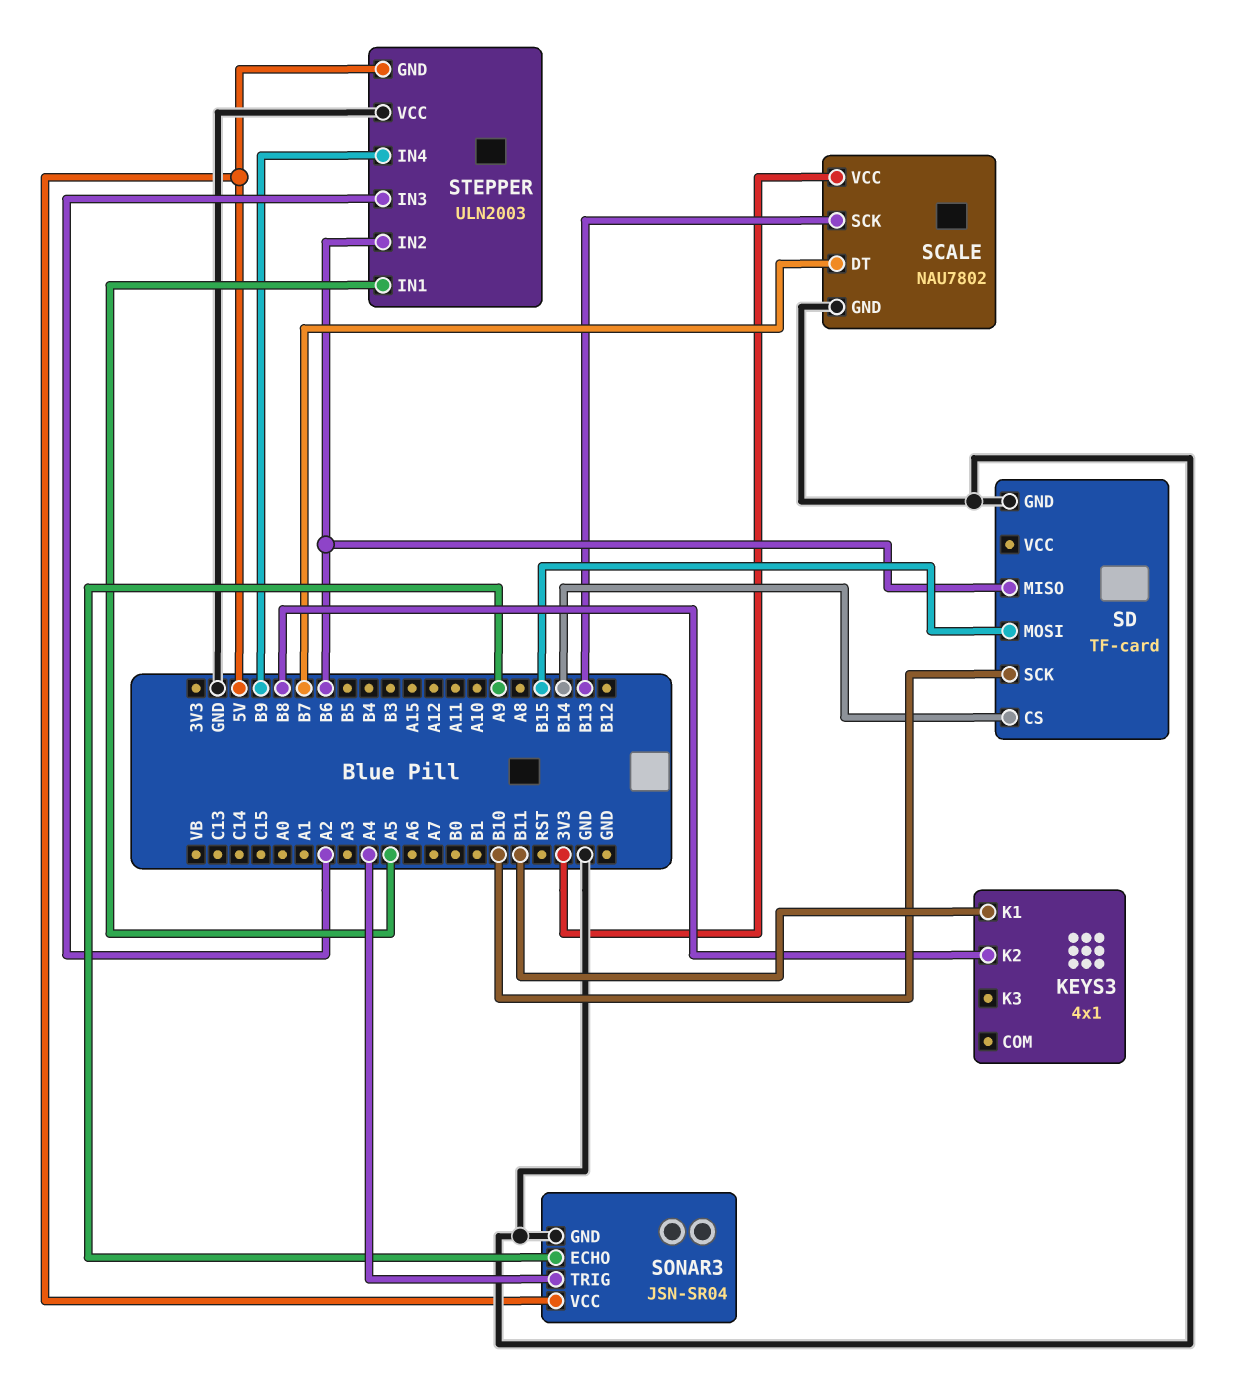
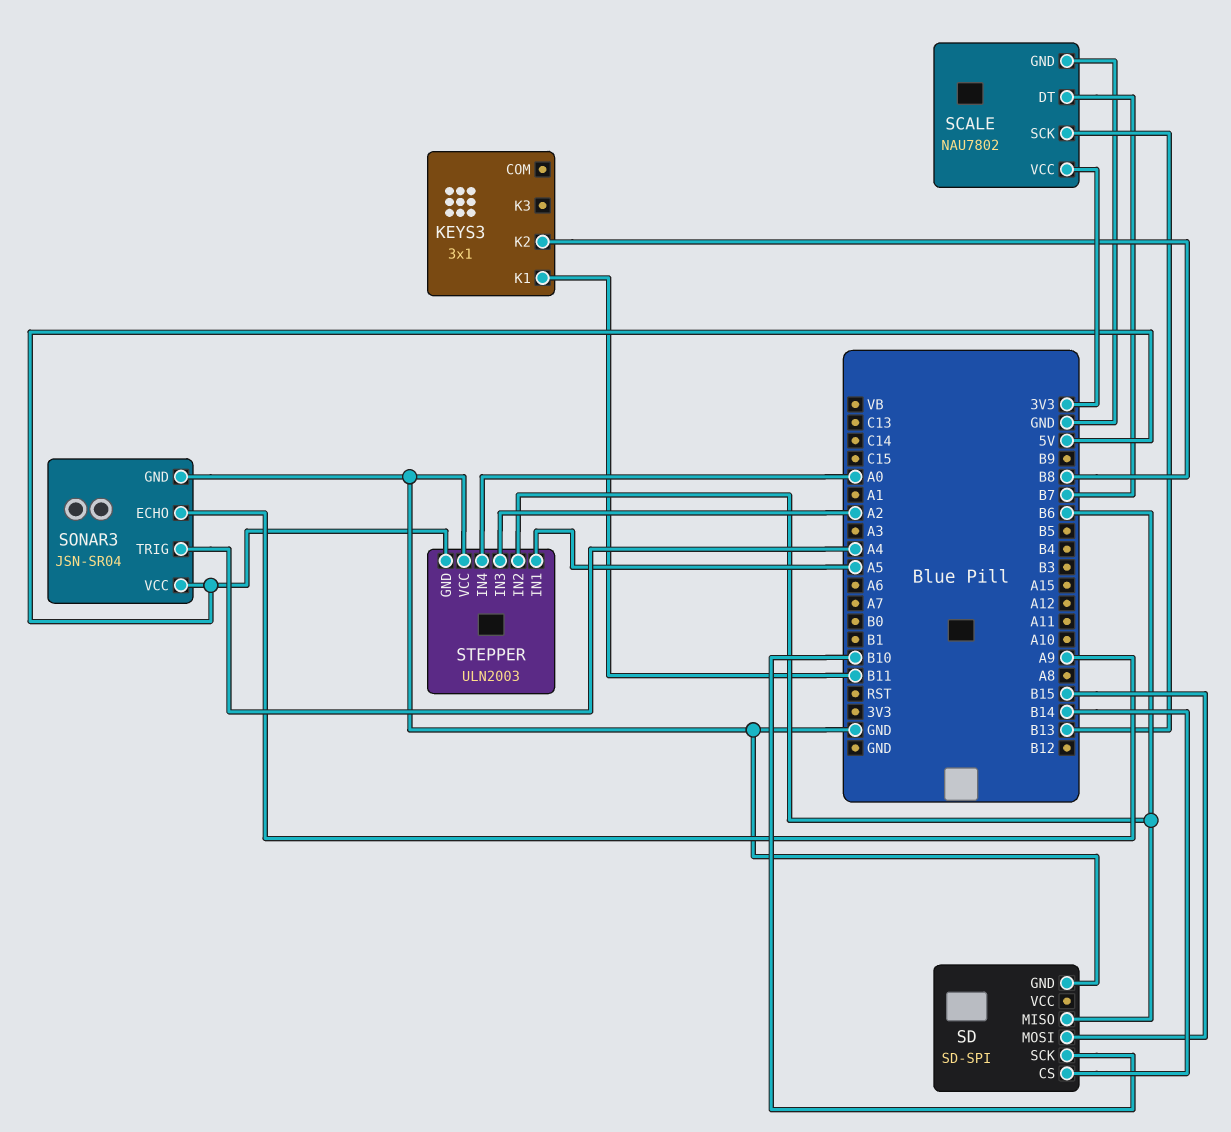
KEYS3: 4x1 -> 3x1
SD: TF-card -> SD-SPI
STEPPER pin IN4: B9 -> A0

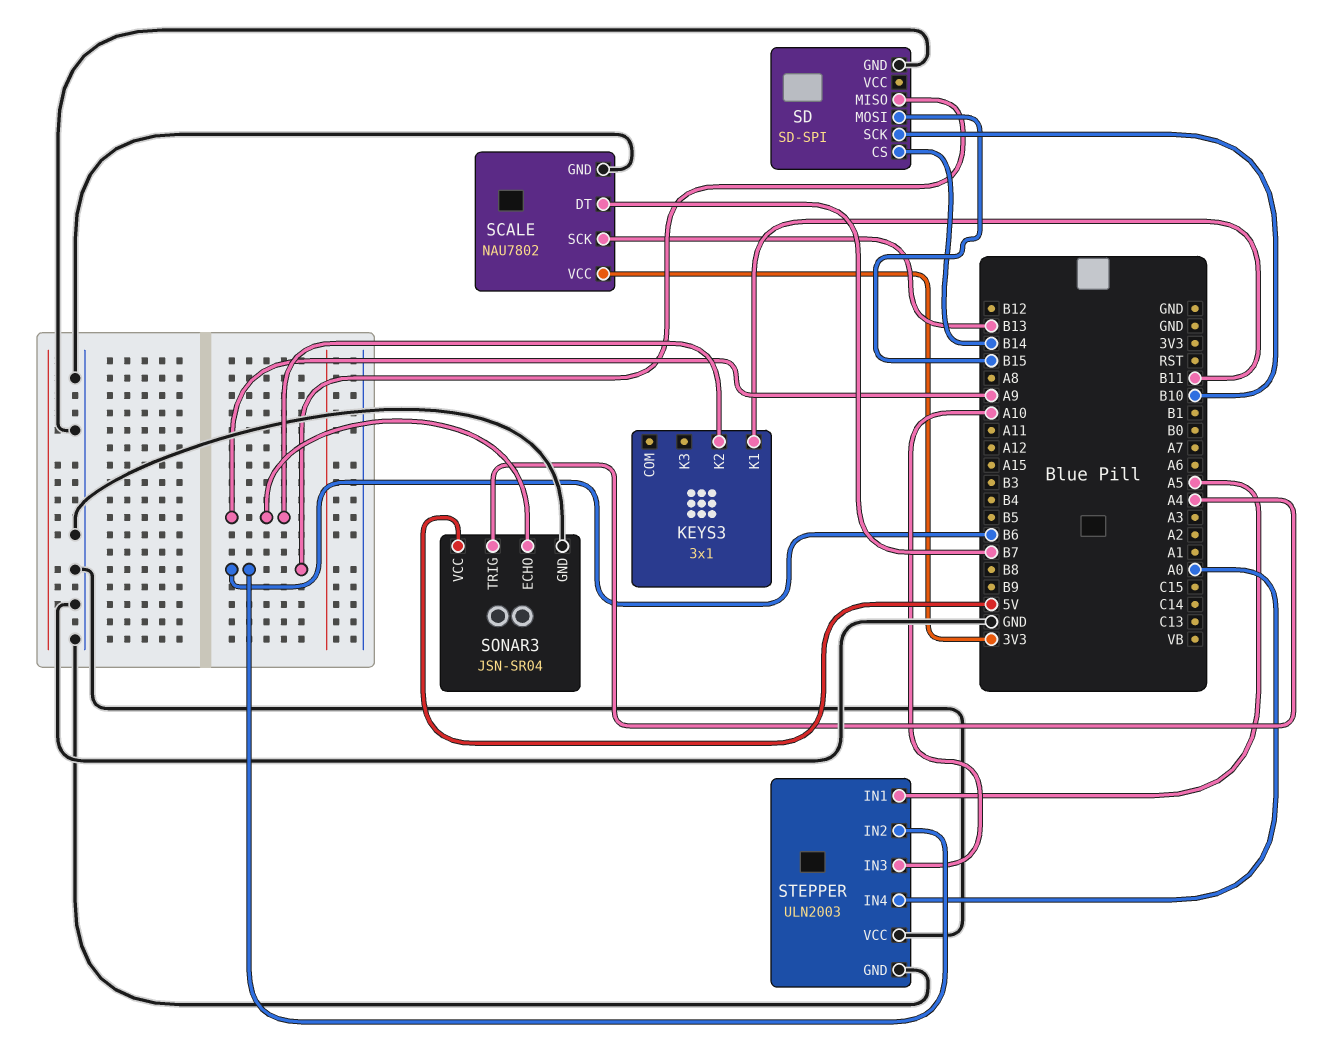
KEYS3 pin K2: B8 -> A9
STEPPER pin GND: 5V -> GND
STEPPER pin IN3: A2 -> A10

